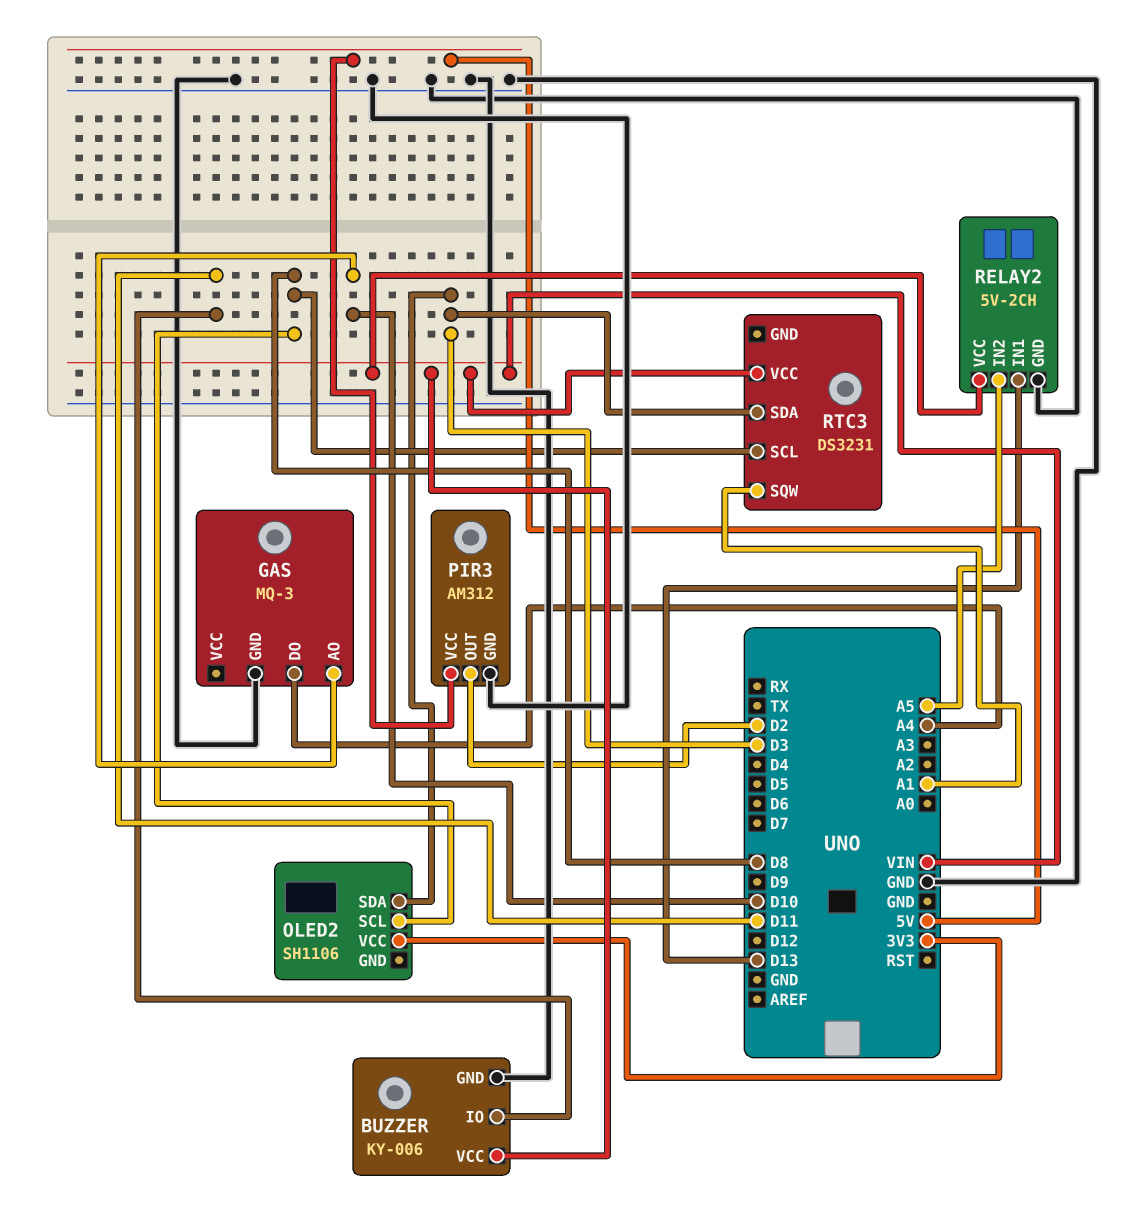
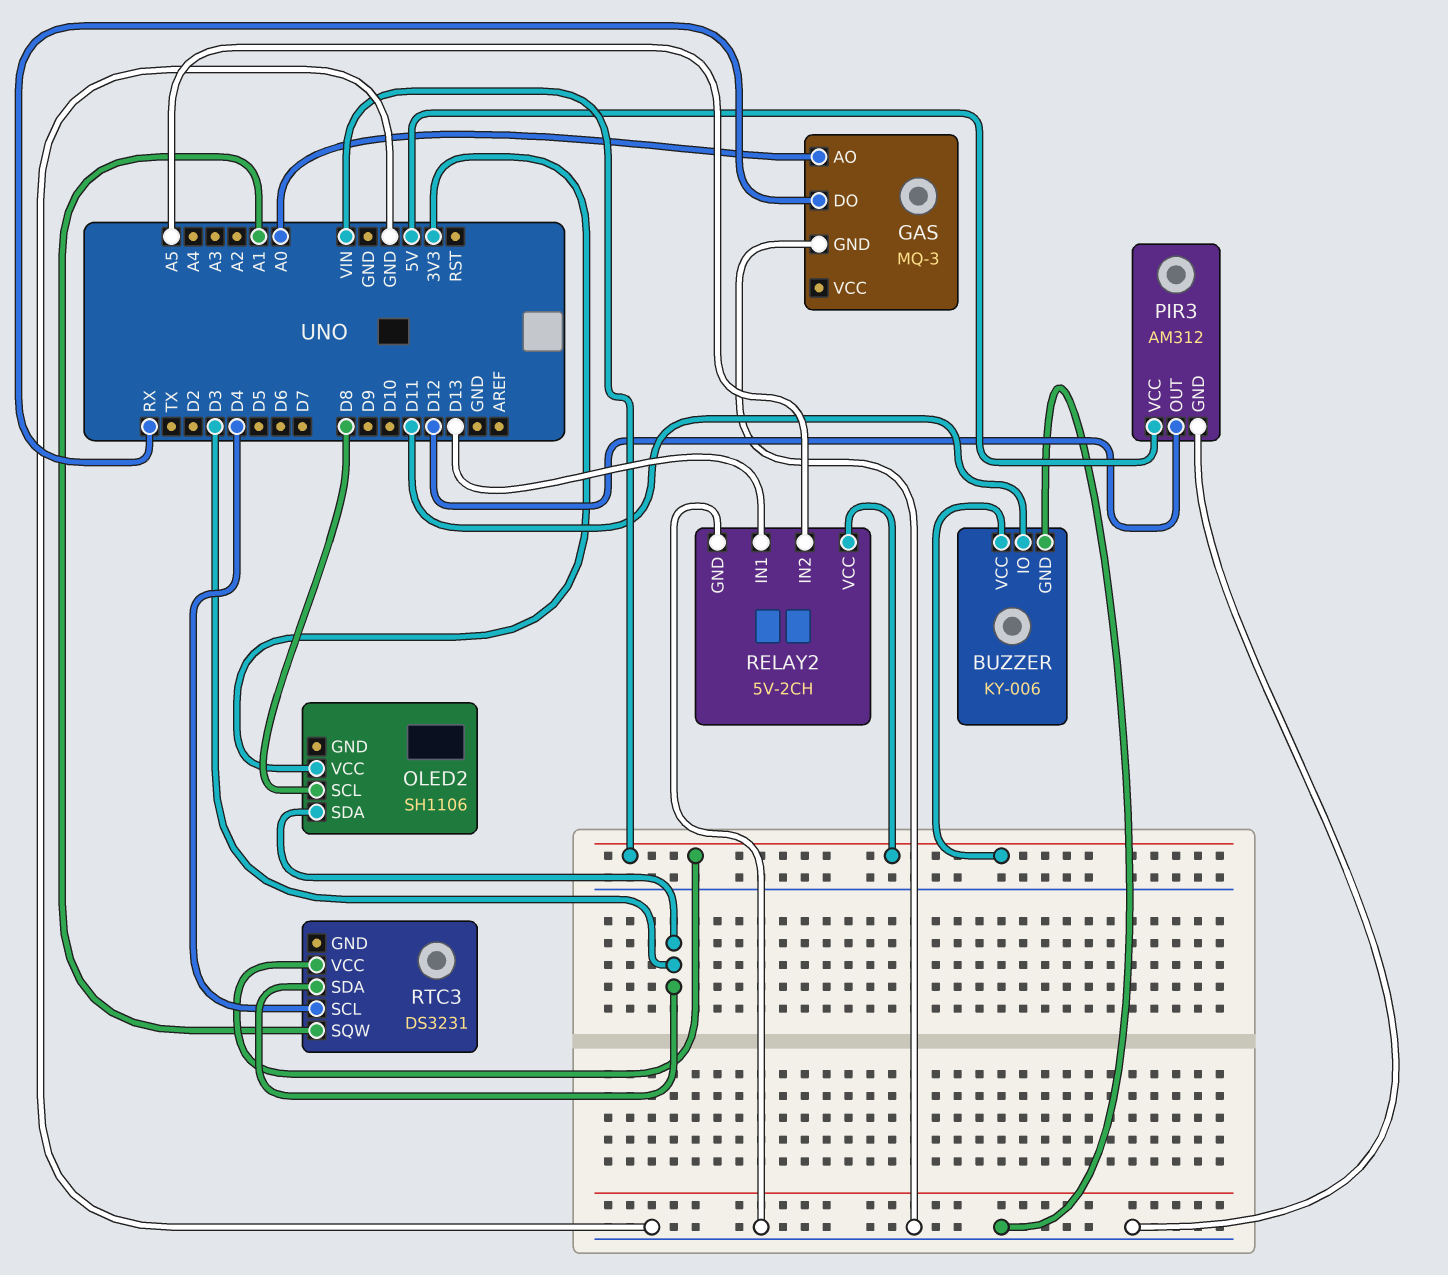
GAS pin AO: D10 -> A0
GAS pin DO: A4 -> RX
PIR3 pin OUT: D2 -> D12
RTC3 pin SCL: D8 -> D4

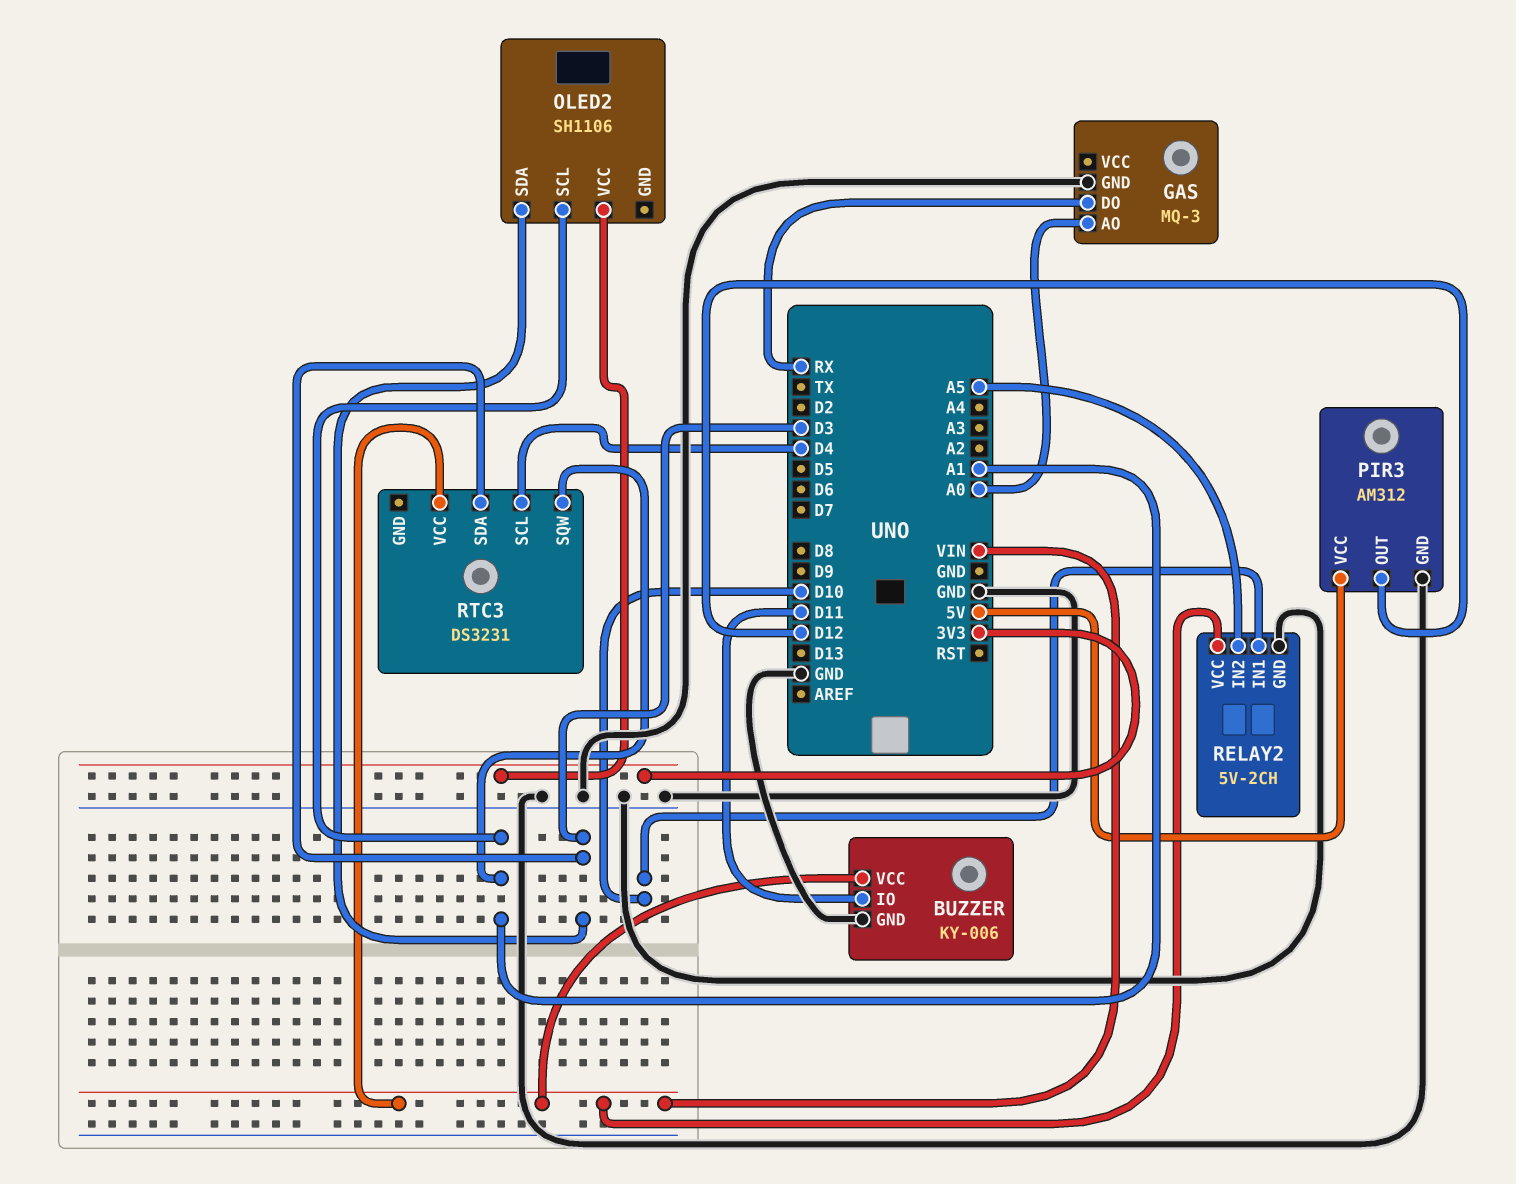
OLED2 pin SCL: D8 -> A1
RELAY2 pin IN1: D13 -> D10

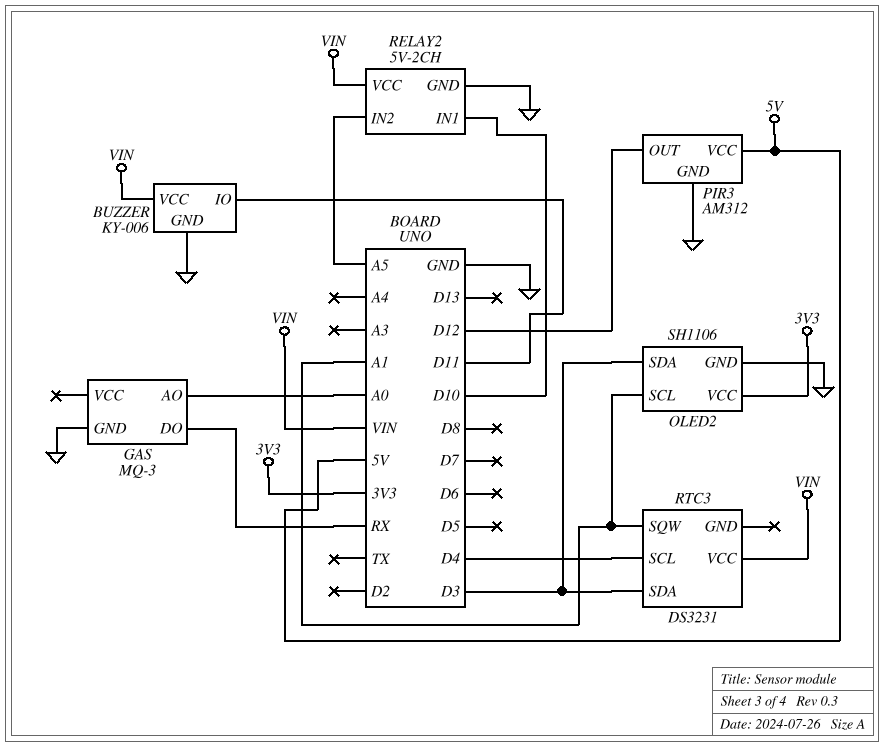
OLED2 pin GND: none -> GND

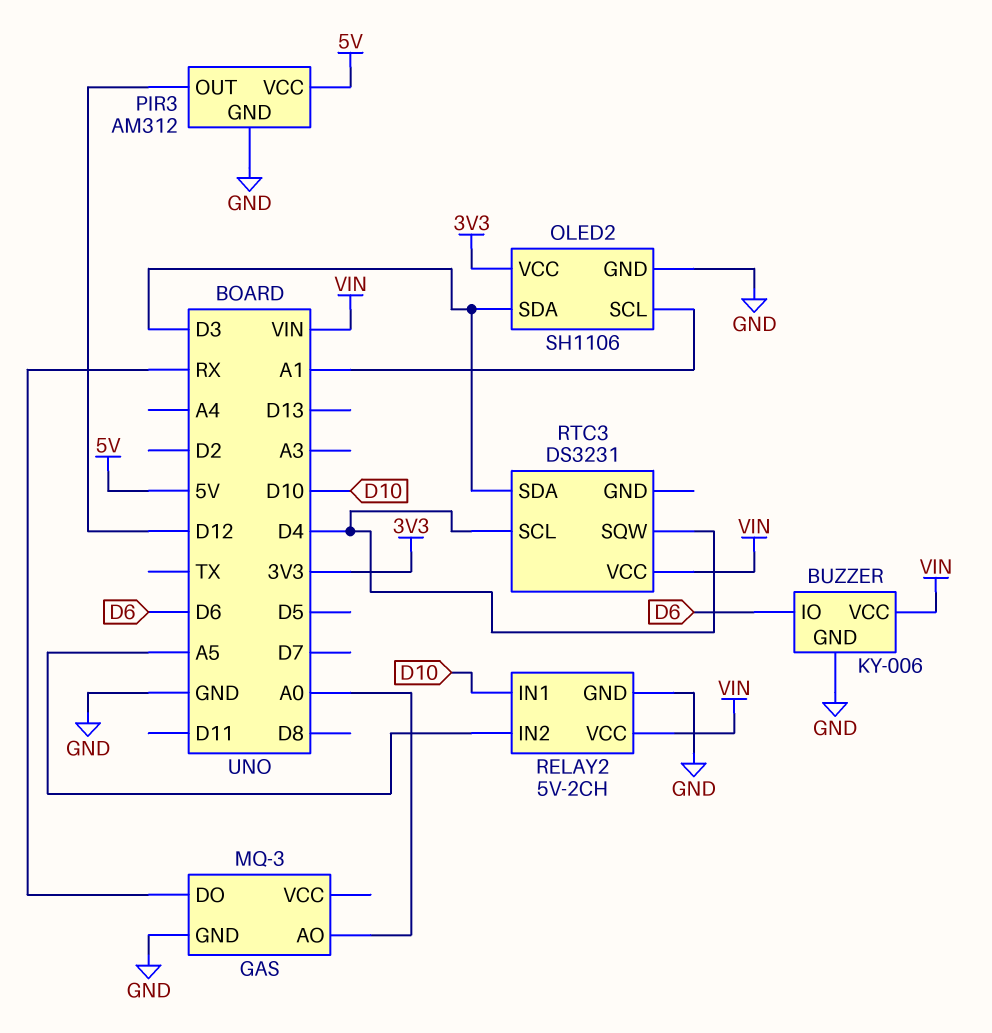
BUZZER pin IO: D11 -> D6
RTC3 pin SQW: A1 -> D4

